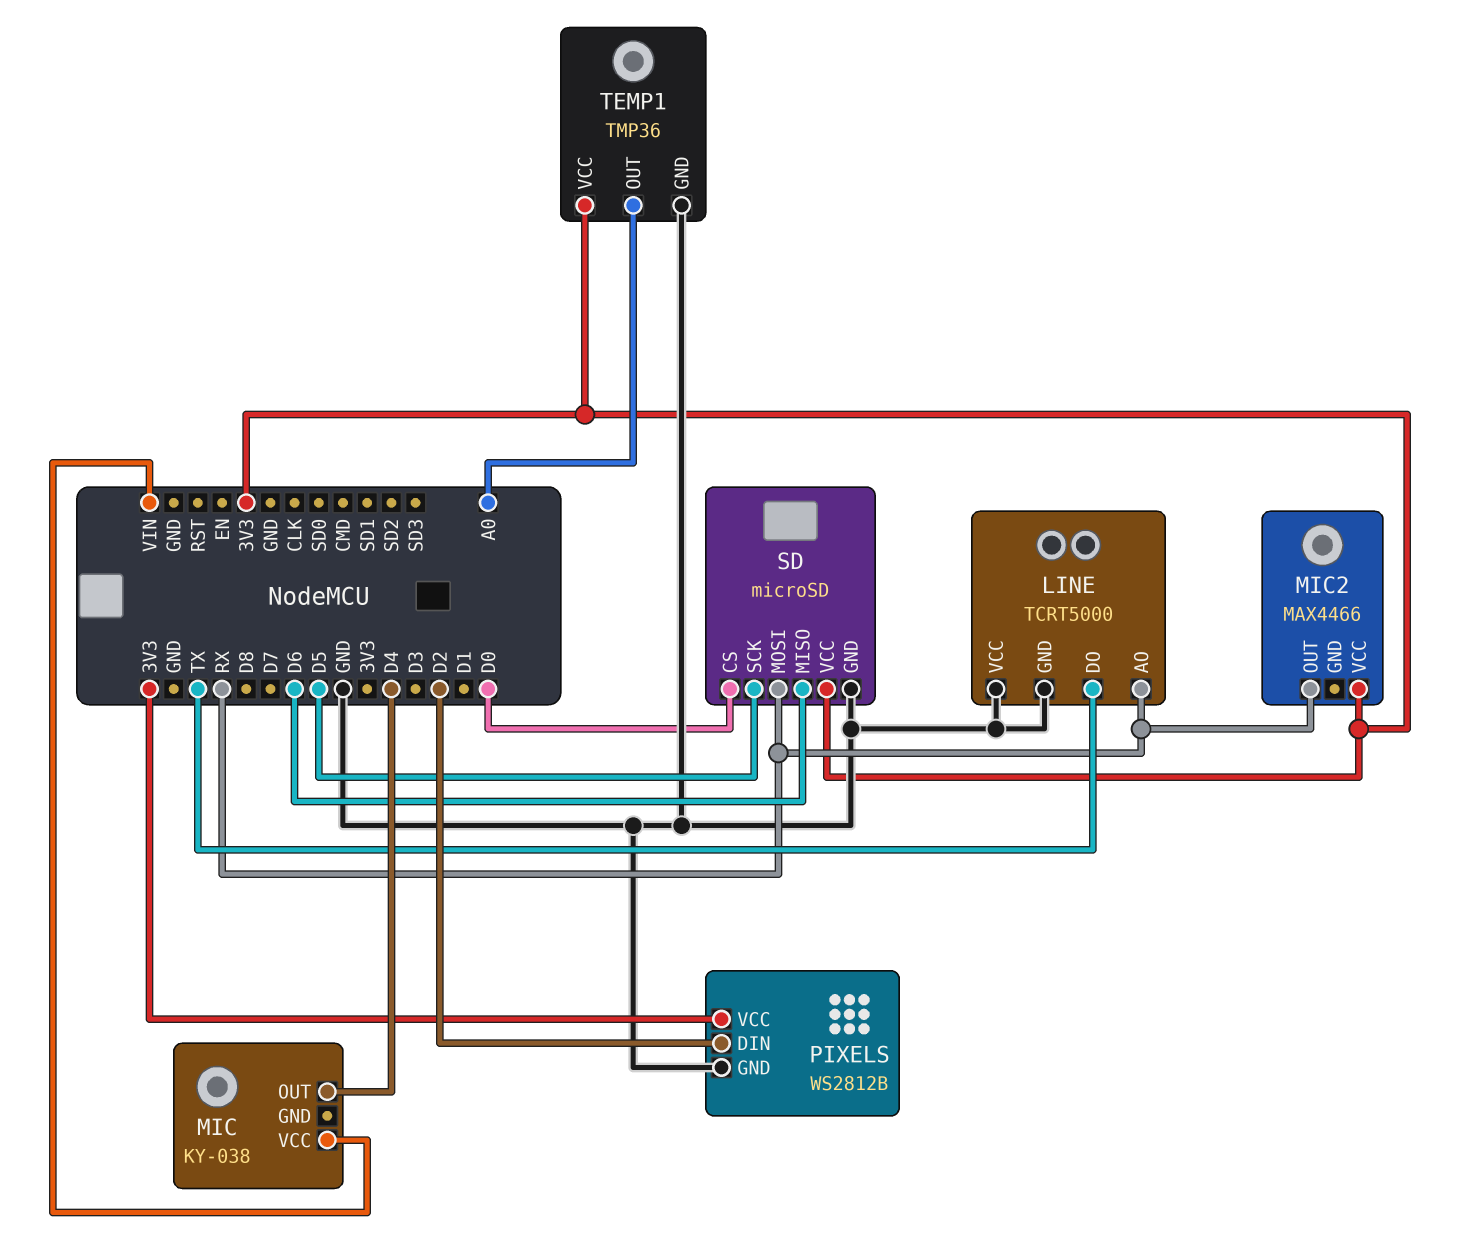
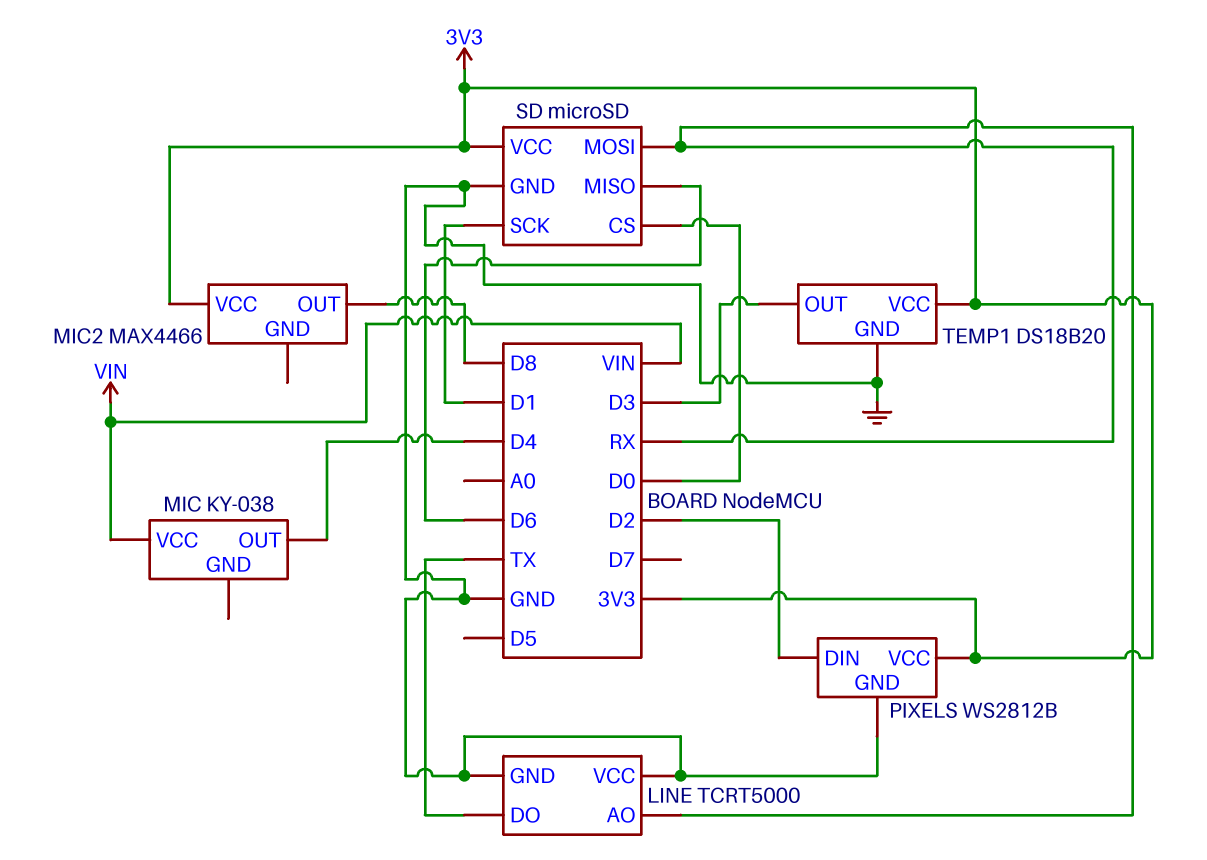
MIC2 pin OUT: RX -> D8
SD pin SCK: D5 -> D1
TEMP1: TMP36 -> DS18B20
TEMP1 pin OUT: A0 -> D3

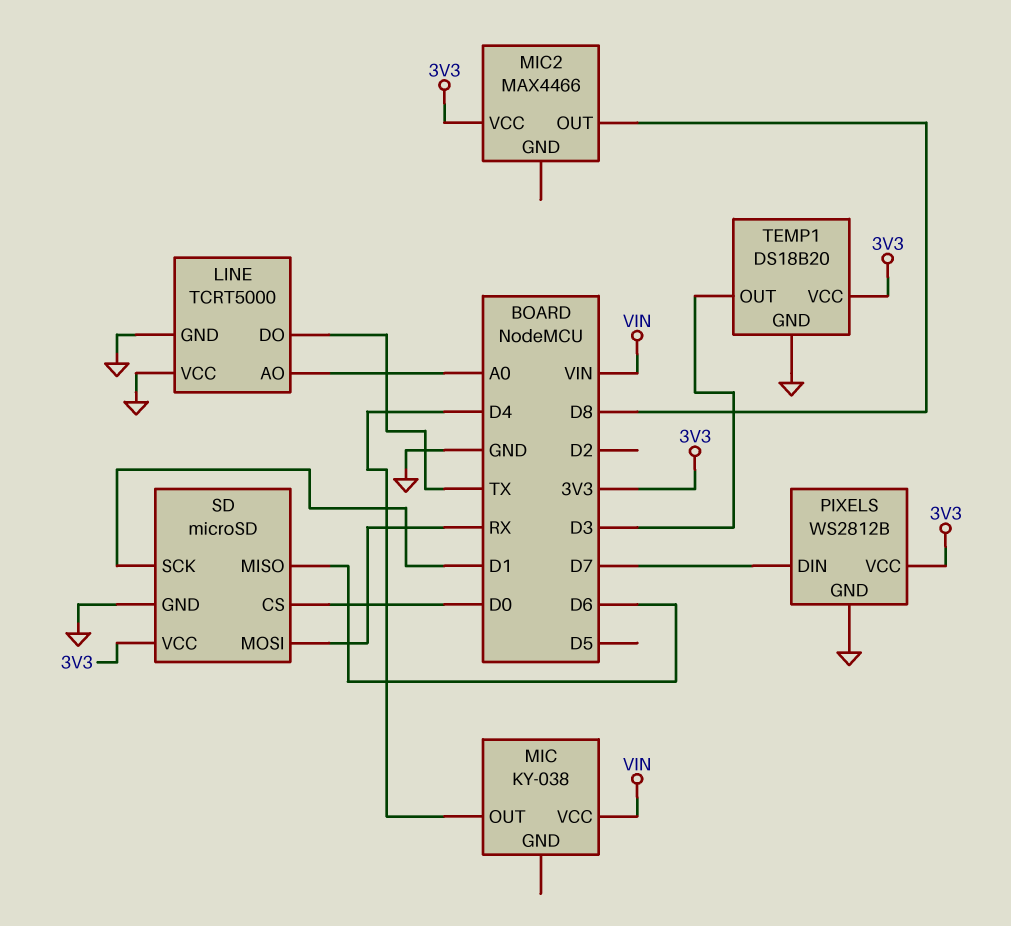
LINE pin AO: RX -> A0
PIXELS pin DIN: D2 -> D7

